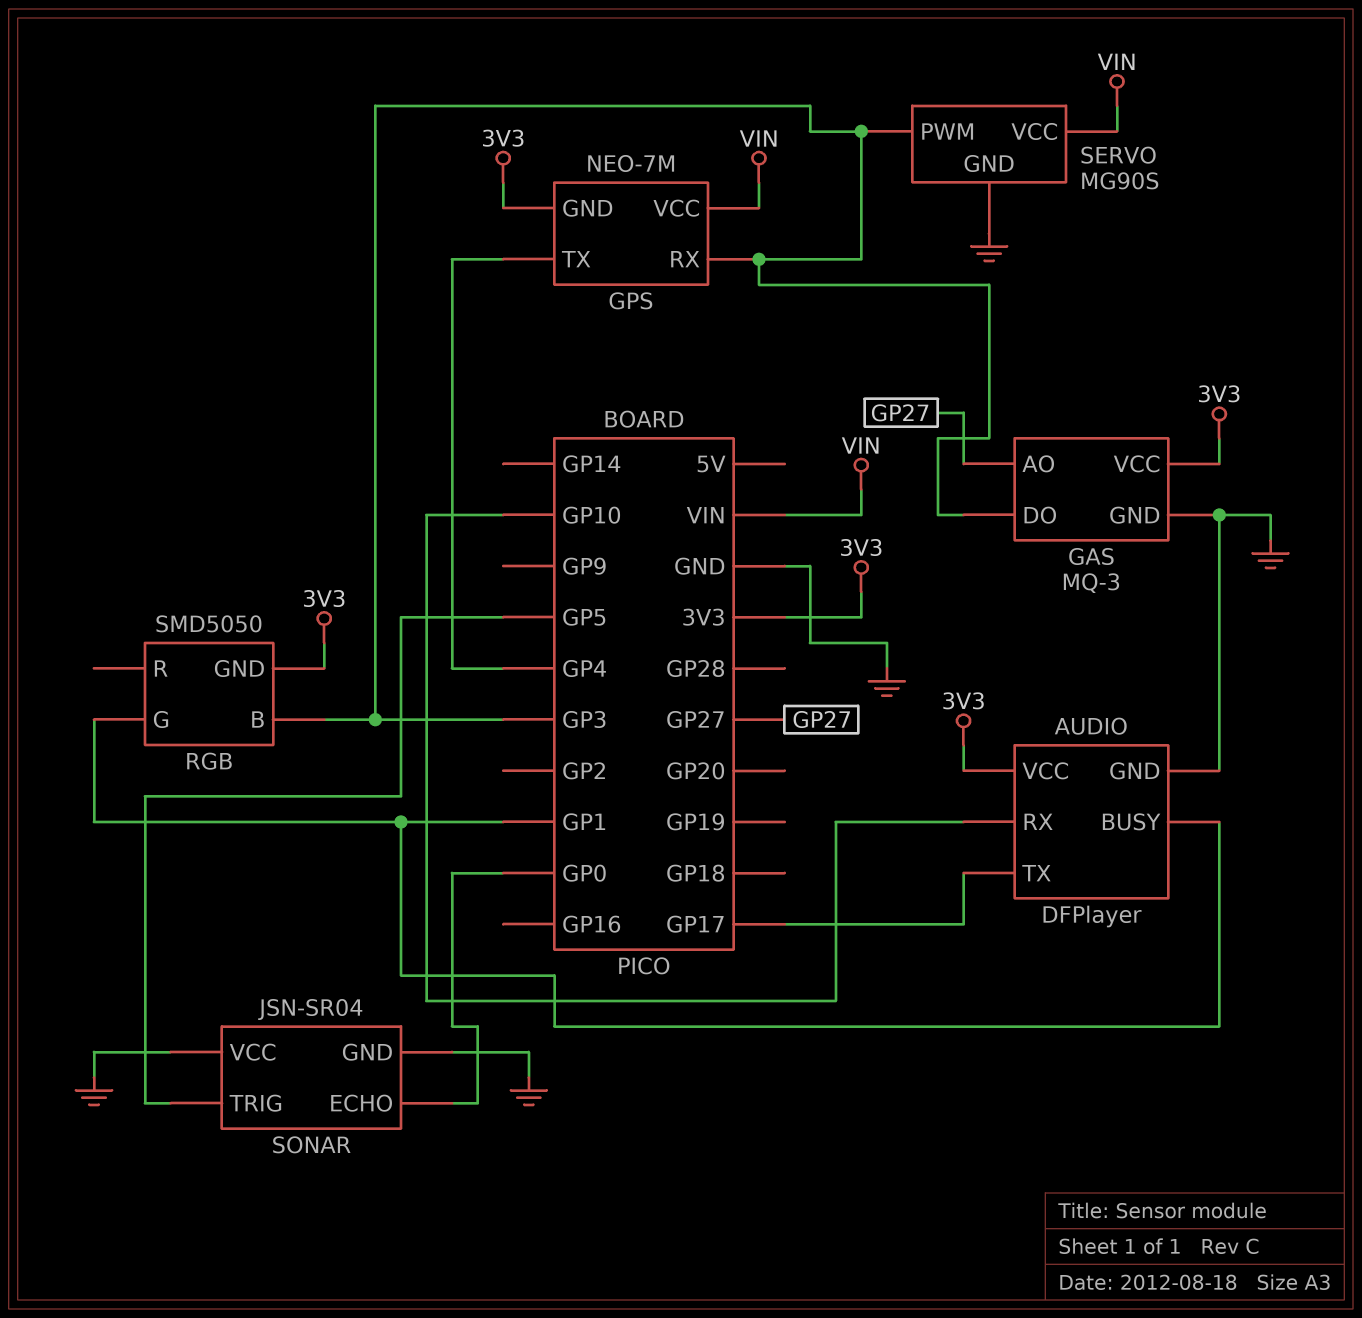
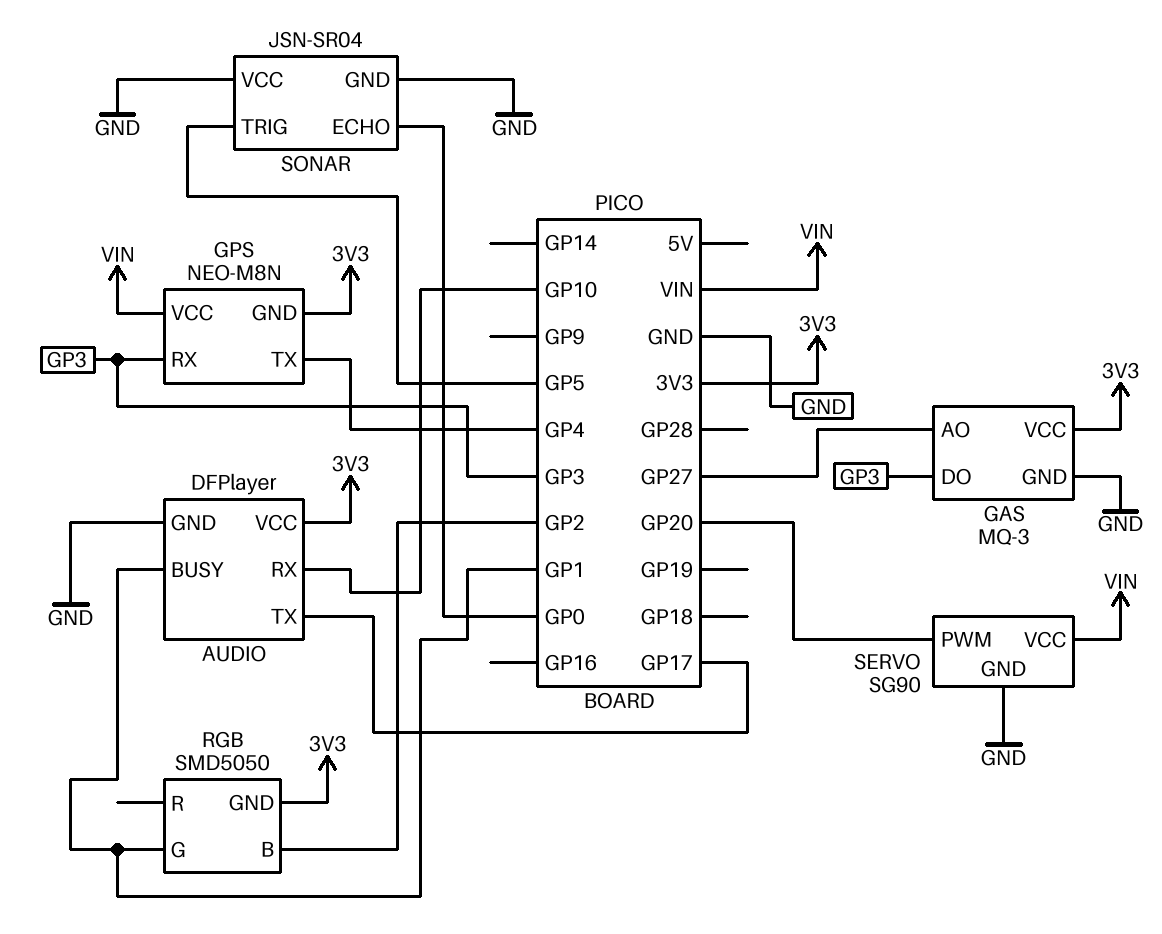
GPS: NEO-7M -> NEO-M8N
RGB pin B: GP3 -> GP2
SERVO: MG90S -> SG90
SERVO pin PWM: GP3 -> GP20

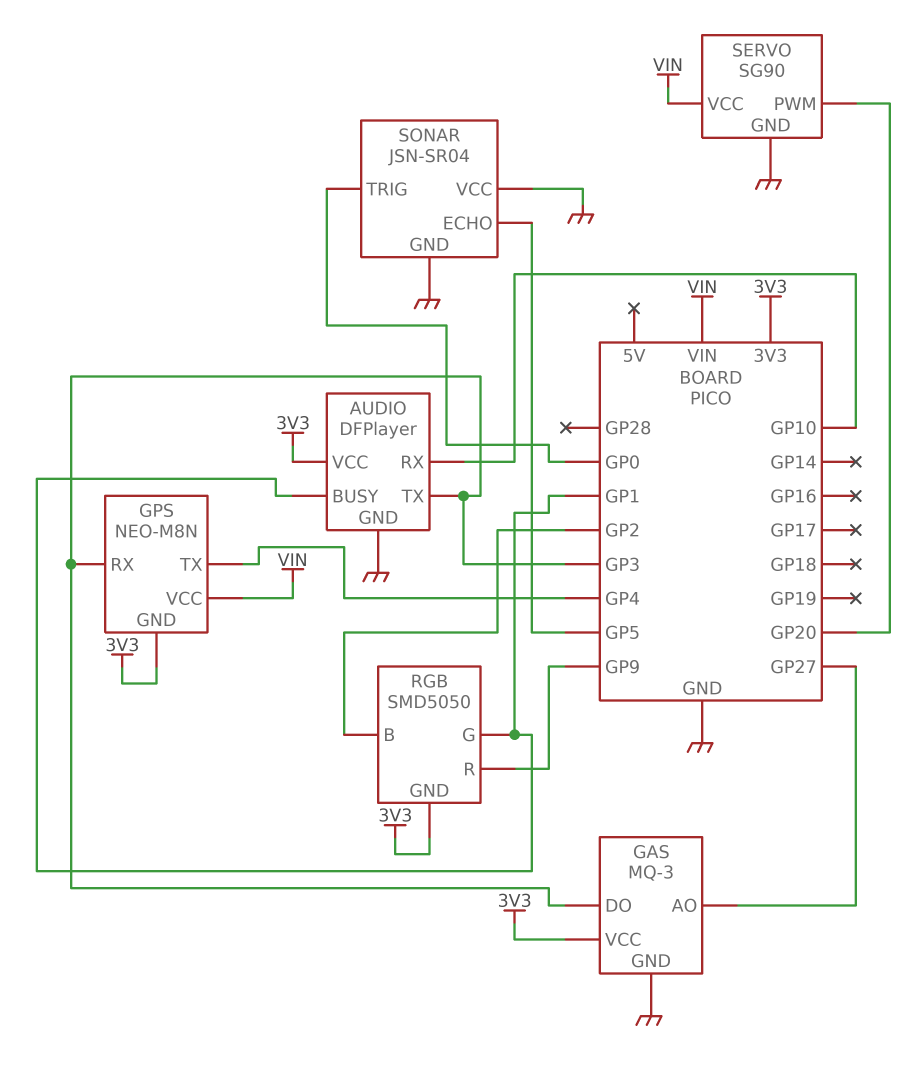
AUDIO pin TX: GP17 -> GP3
RGB pin R: none -> GP9
SONAR pin ECHO: GP0 -> GP5
SONAR pin TRIG: GP5 -> GP0

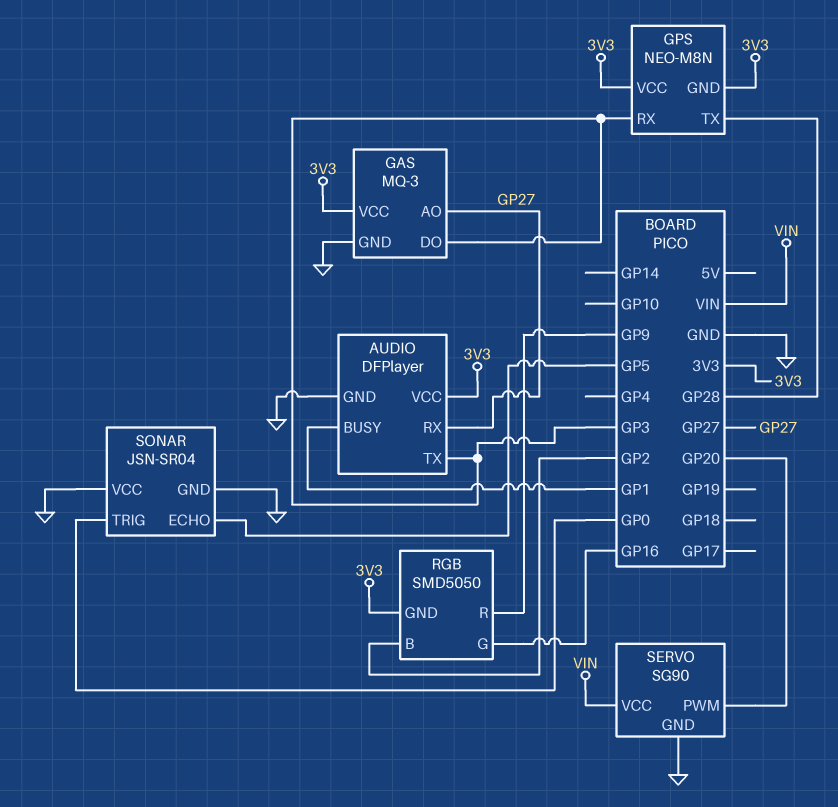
AUDIO pin RX: GP10 -> GP27
GPS pin TX: GP4 -> GP28
GPS pin VCC: VIN -> 3V3
RGB pin G: GP1 -> GP16

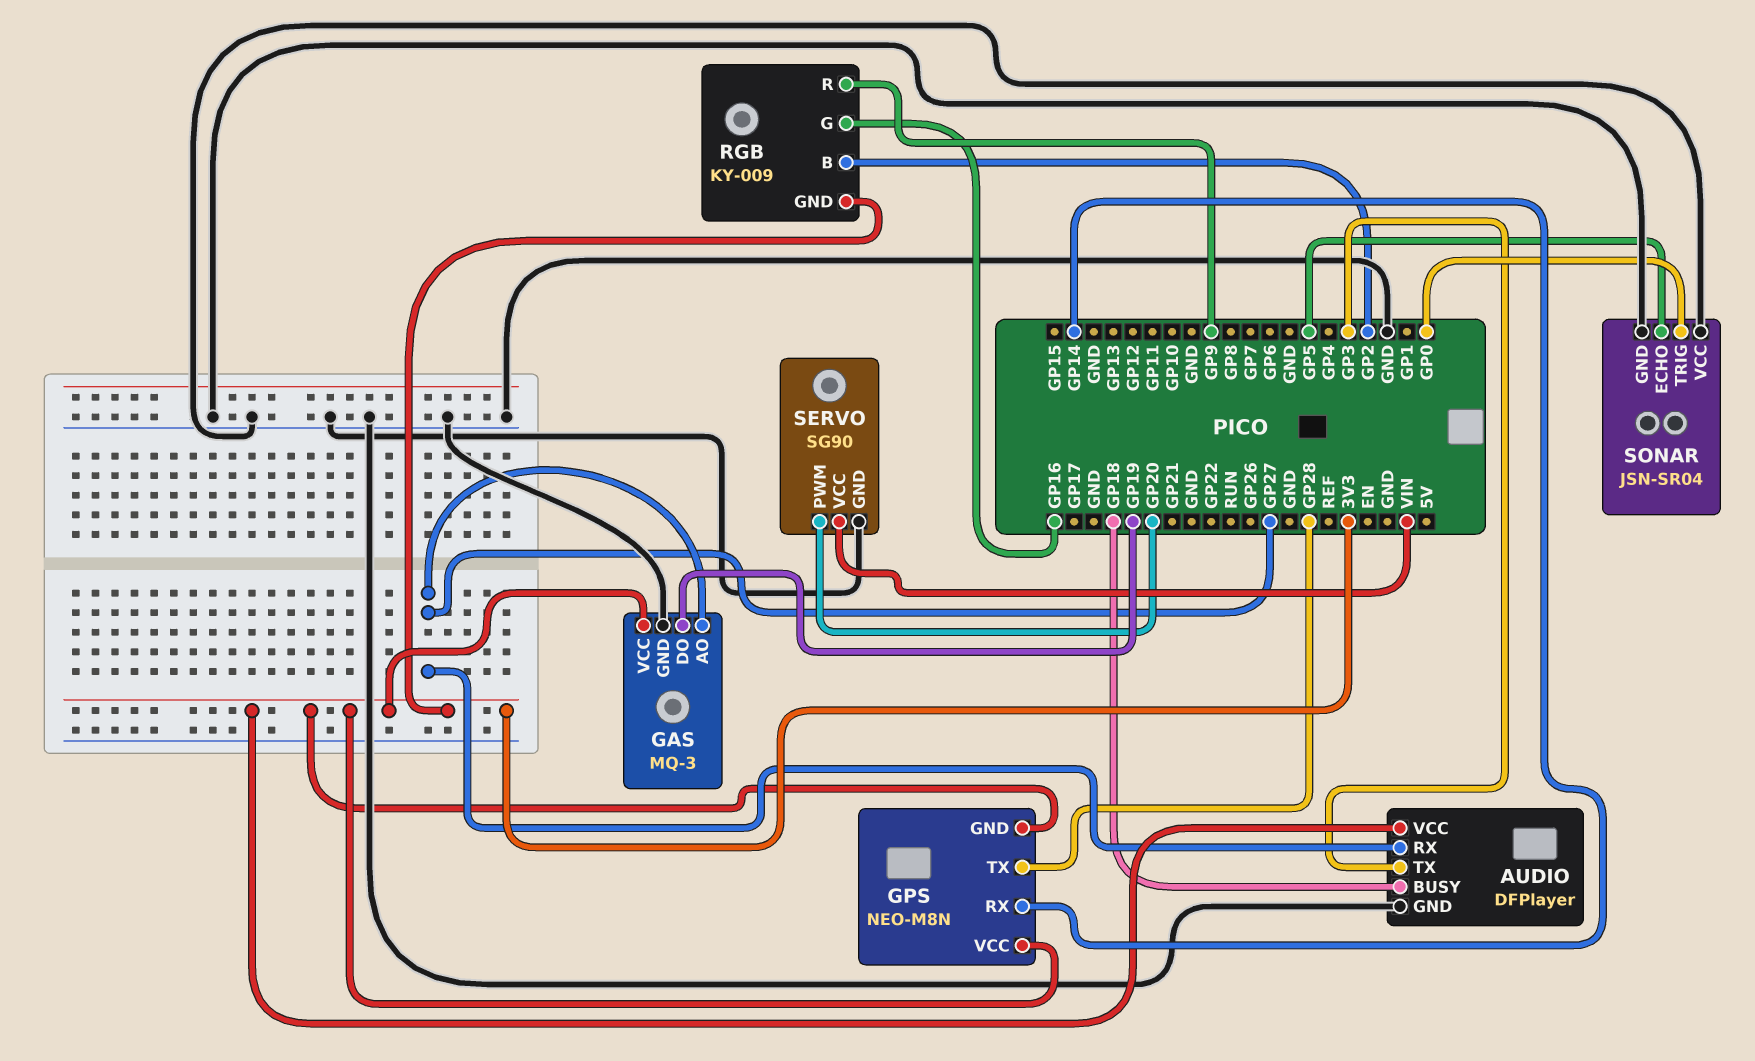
AUDIO pin BUSY: GP1 -> GP18
GAS pin DO: GP3 -> GP19
GPS pin RX: GP3 -> GP14
RGB: SMD5050 -> KY-009

